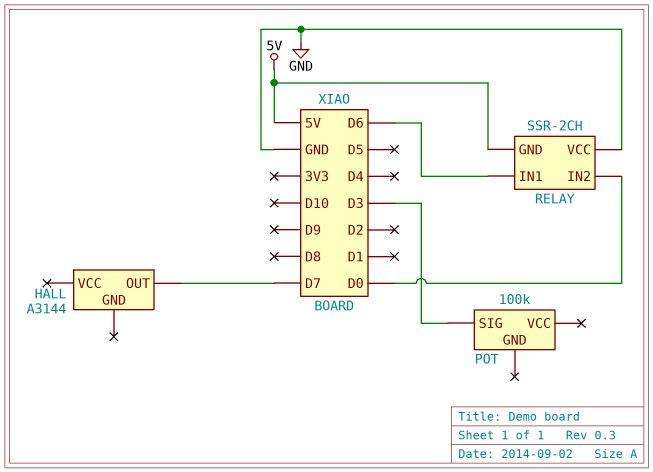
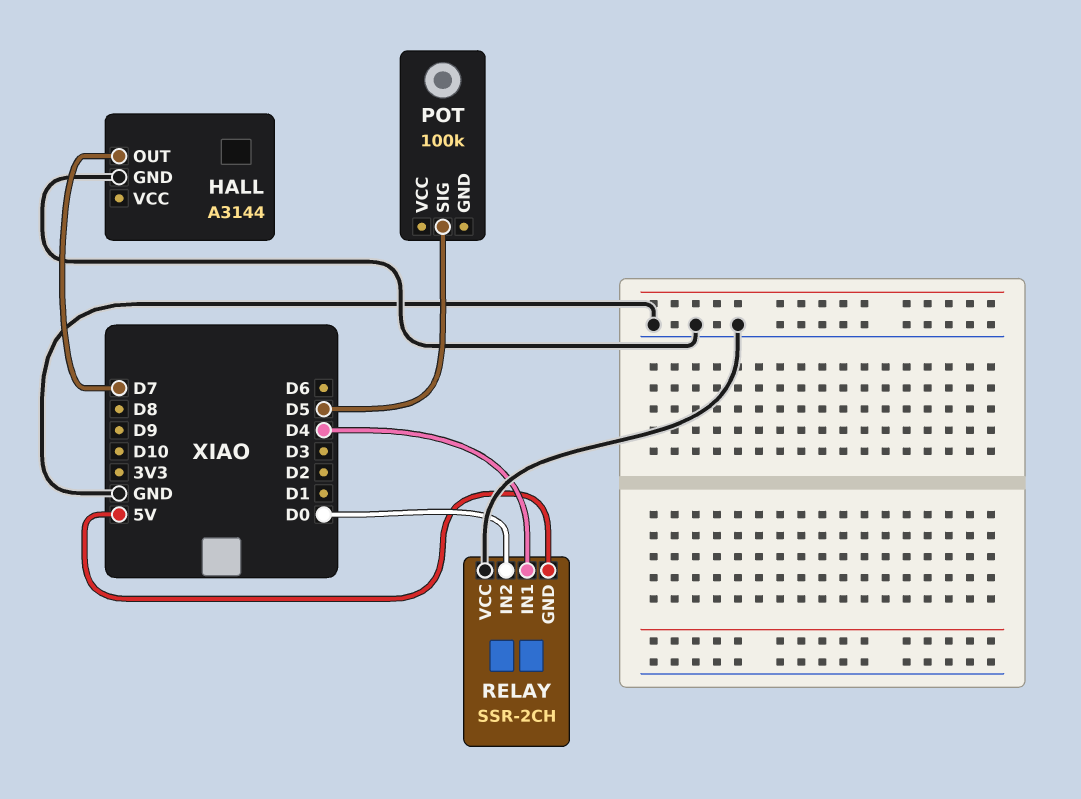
HALL pin GND: none -> GND
POT pin SIG: D3 -> D5
RELAY pin IN1: D6 -> D4

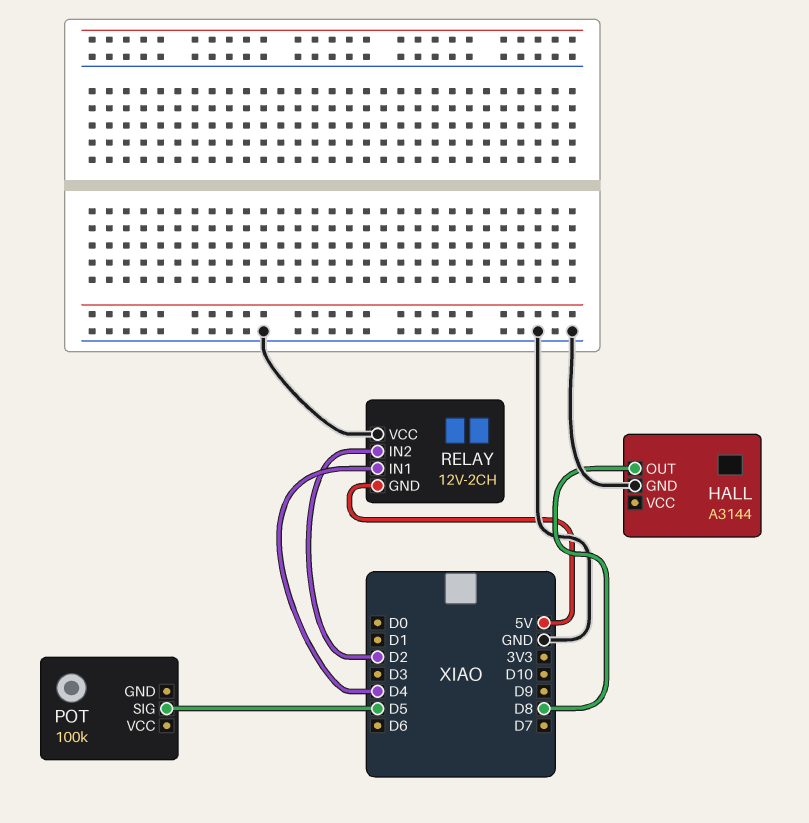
HALL pin OUT: D7 -> D8
RELAY: SSR-2CH -> 12V-2CH
RELAY pin IN2: D0 -> D2

